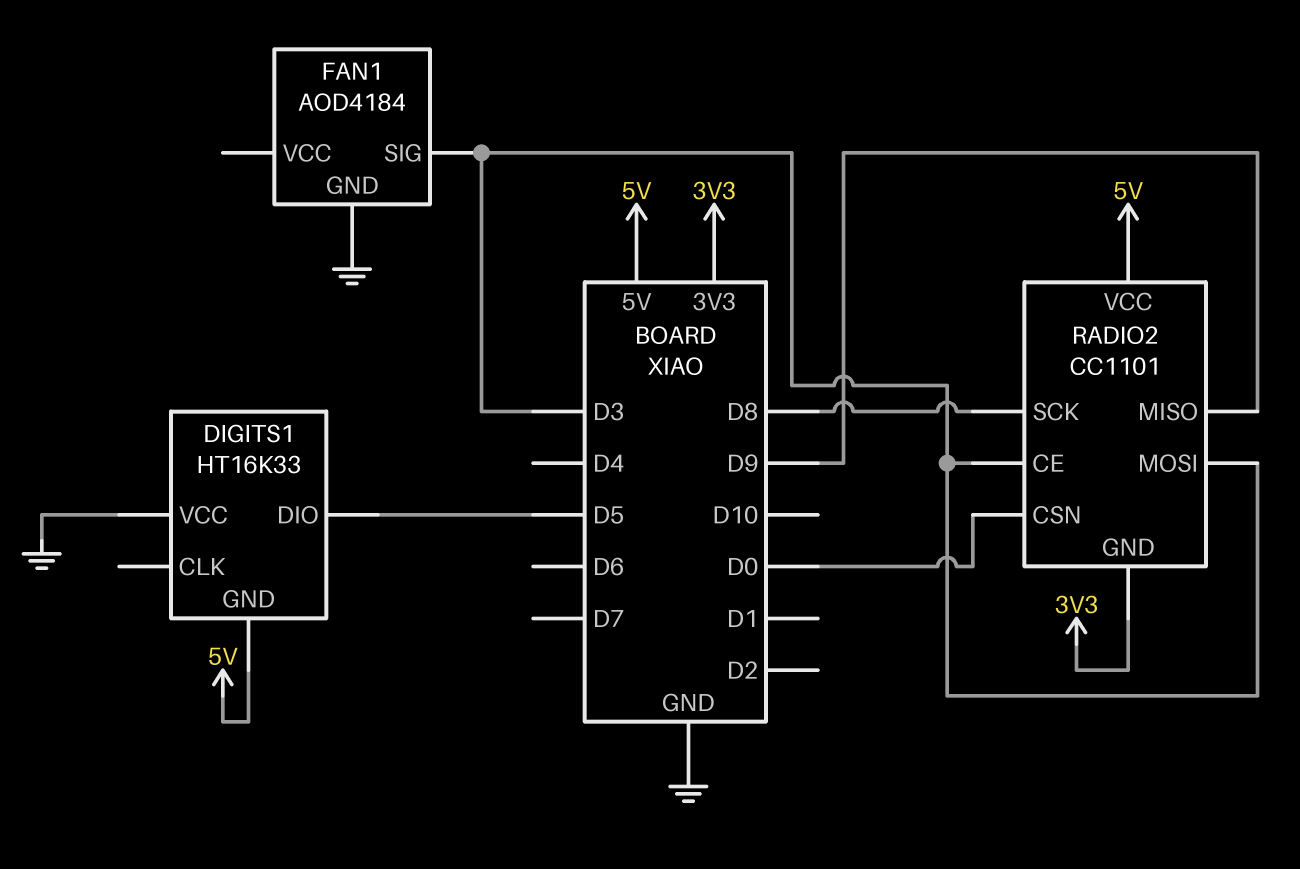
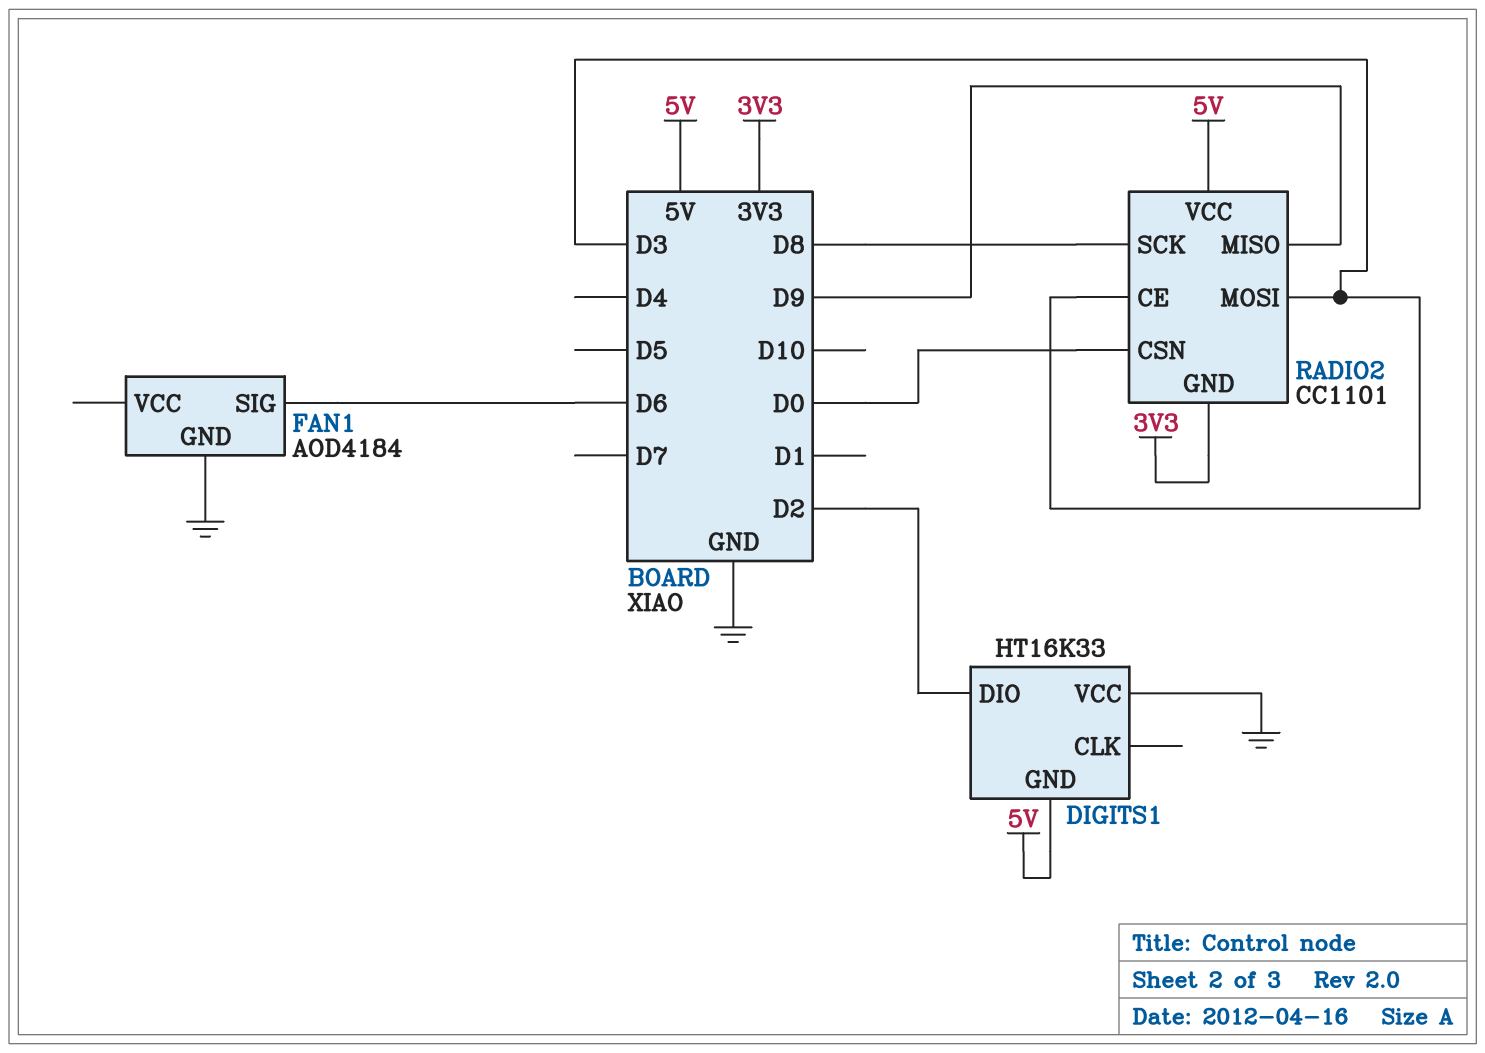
DIGITS1 pin DIO: D5 -> D2
FAN1 pin SIG: D3 -> D6

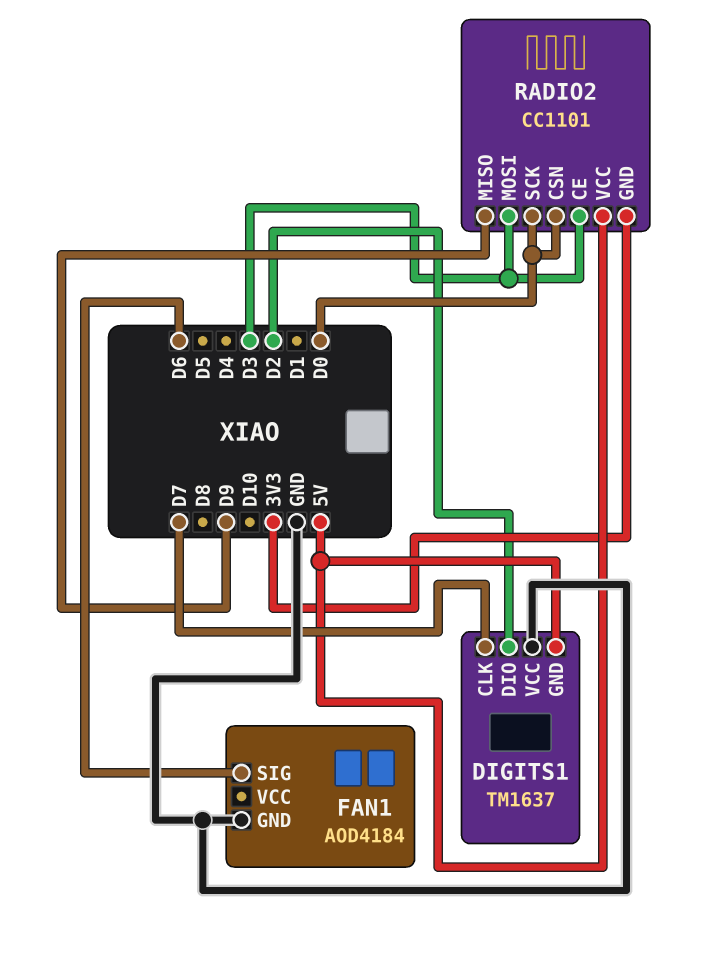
DIGITS1: HT16K33 -> TM1637
DIGITS1 pin CLK: none -> D7
RADIO2 pin SCK: D8 -> D0

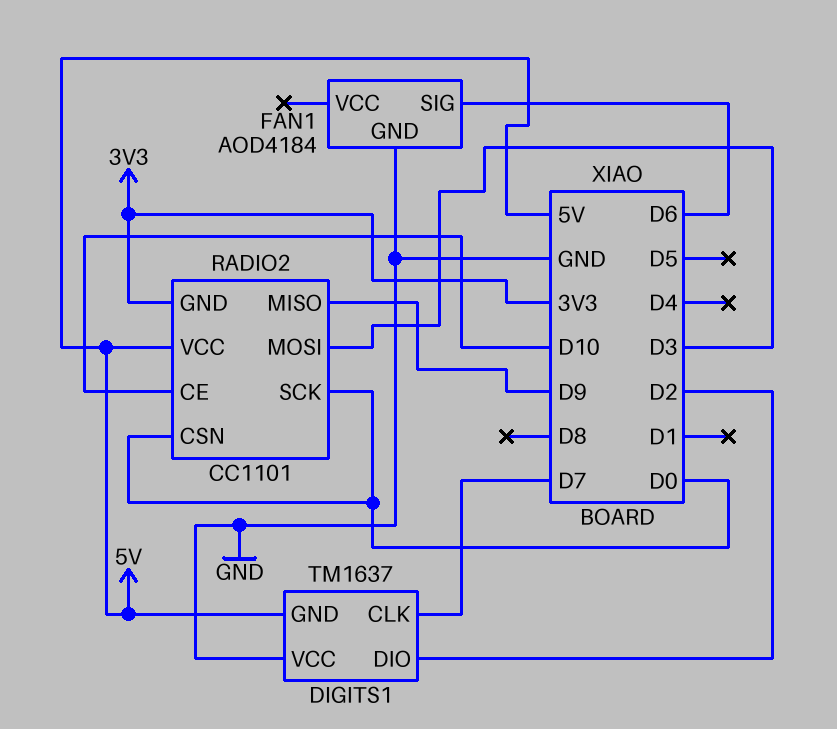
RADIO2 pin CE: D3 -> D10

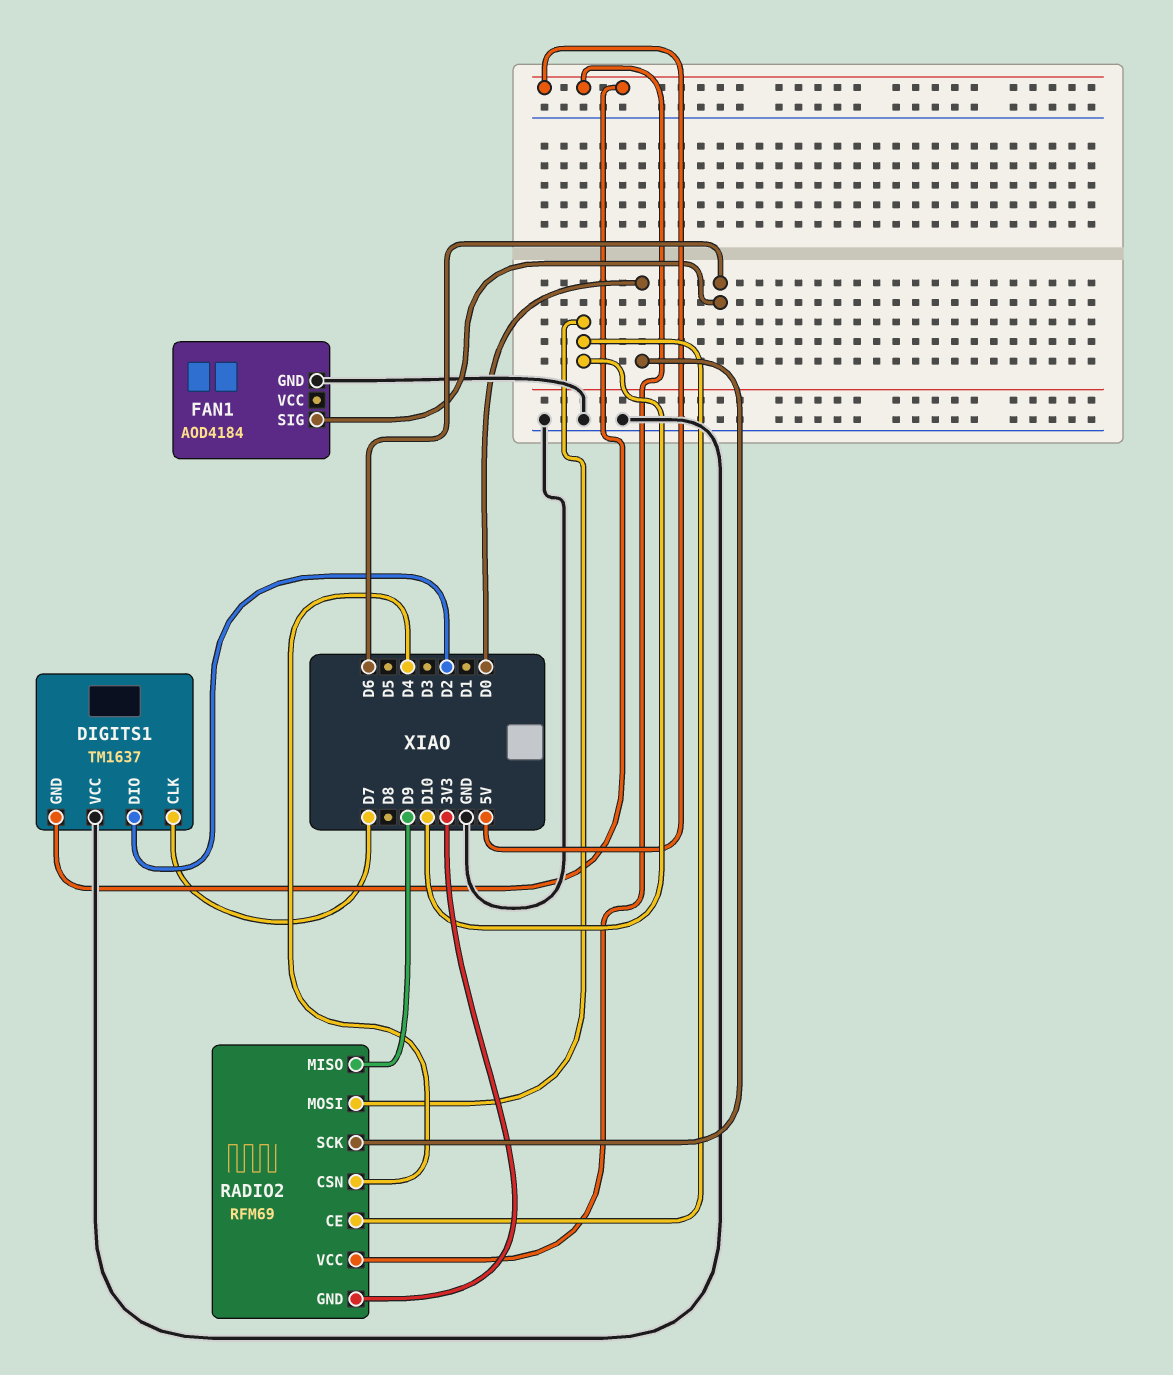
RADIO2: CC1101 -> RFM69
RADIO2 pin CSN: D0 -> D4
RADIO2 pin MOSI: D3 -> D10

